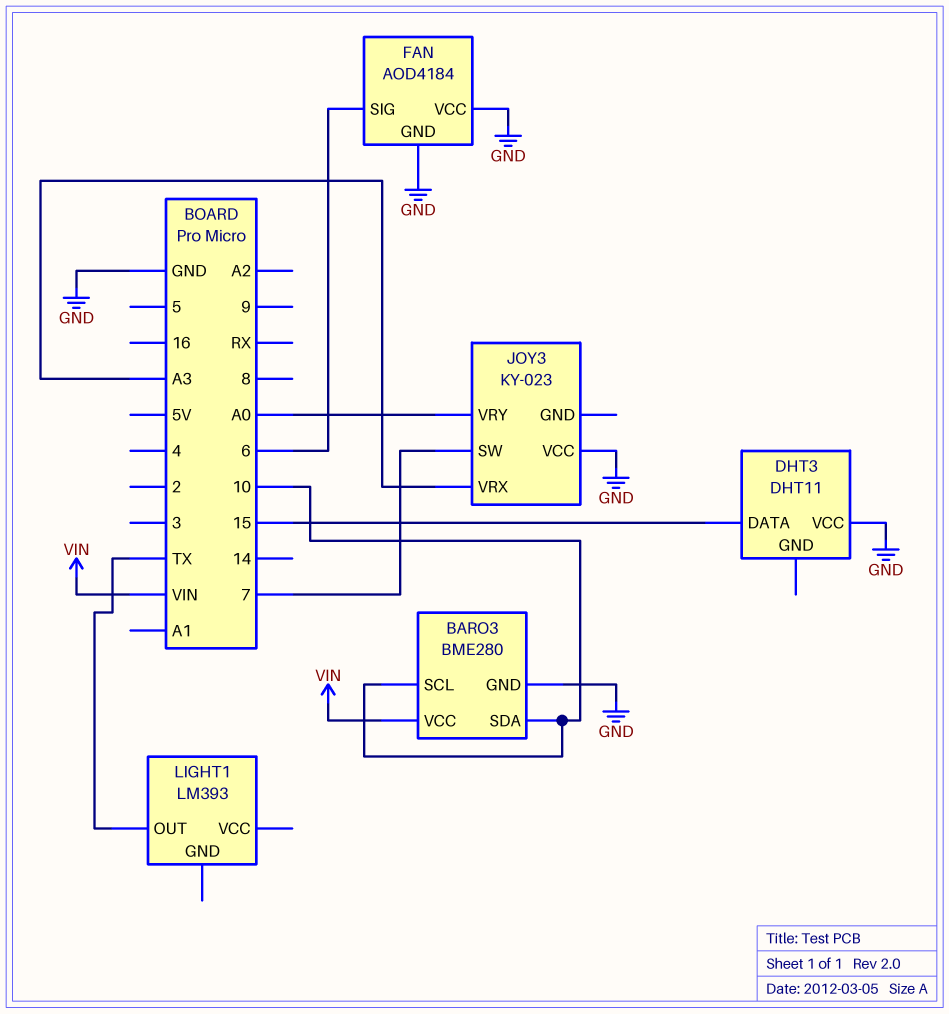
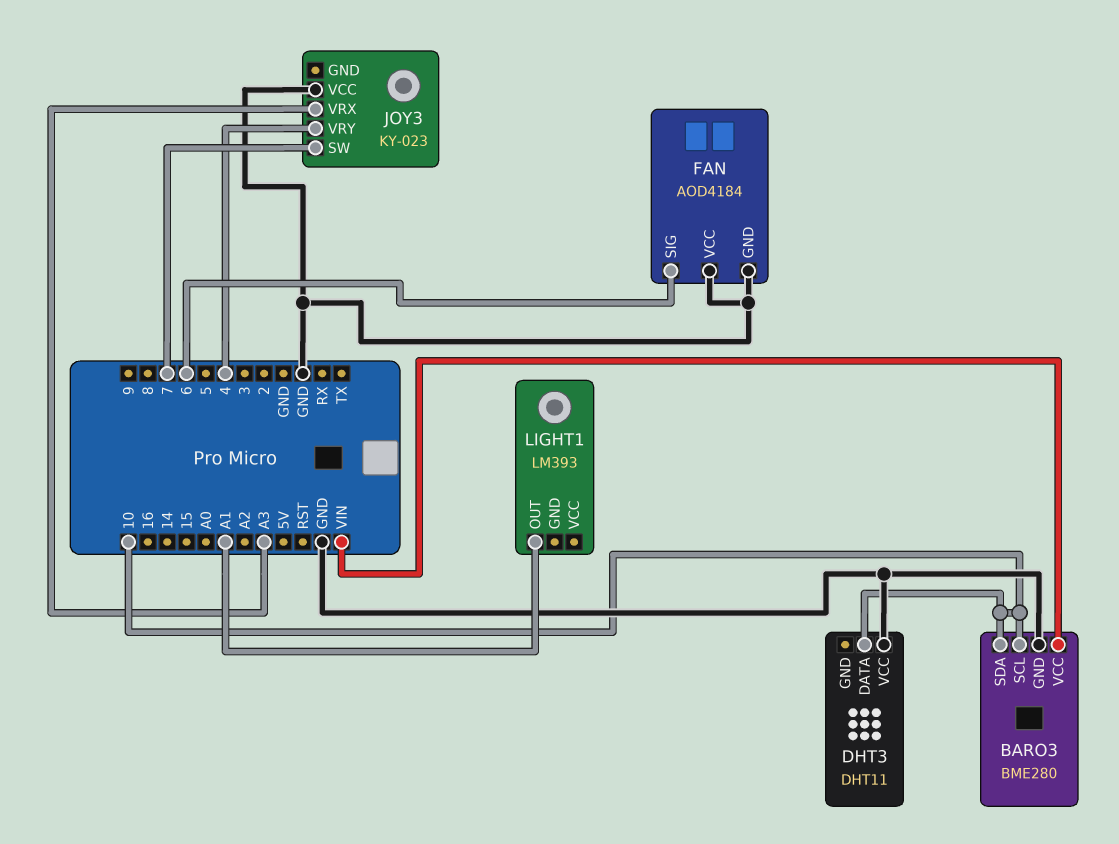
DHT3 pin DATA: 15 -> 10
JOY3 pin VRY: A0 -> 4
LIGHT1 pin OUT: TX -> A1

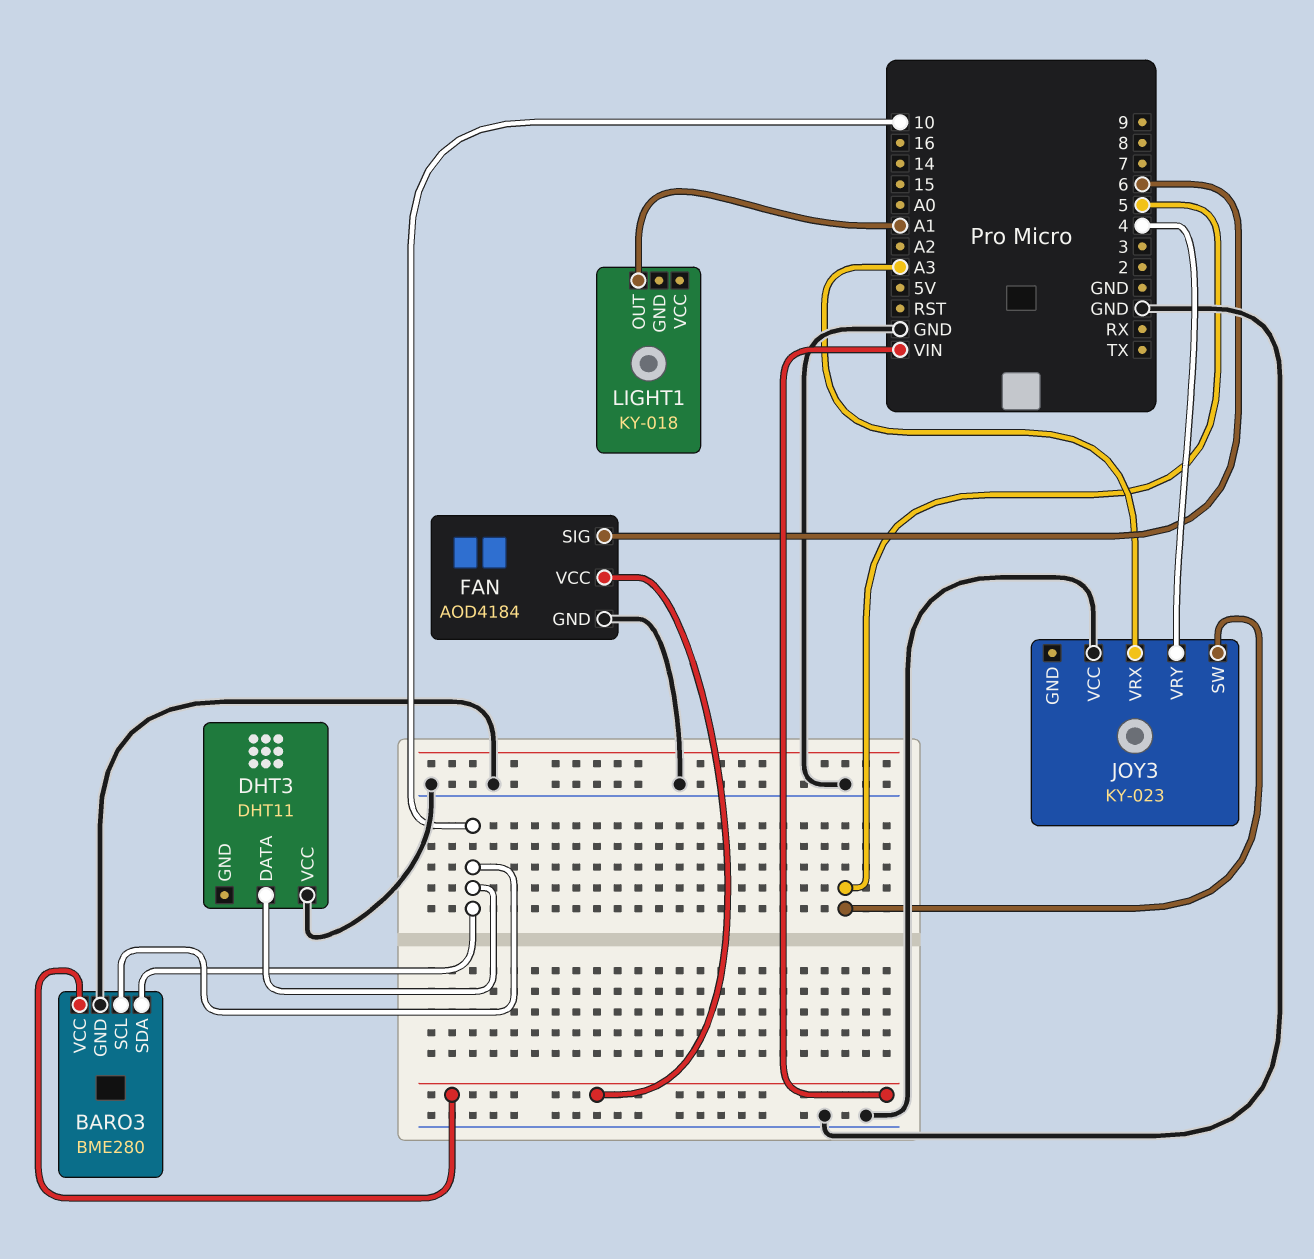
FAN pin VCC: GND -> VIN
JOY3 pin SW: 7 -> 5
LIGHT1: LM393 -> KY-018

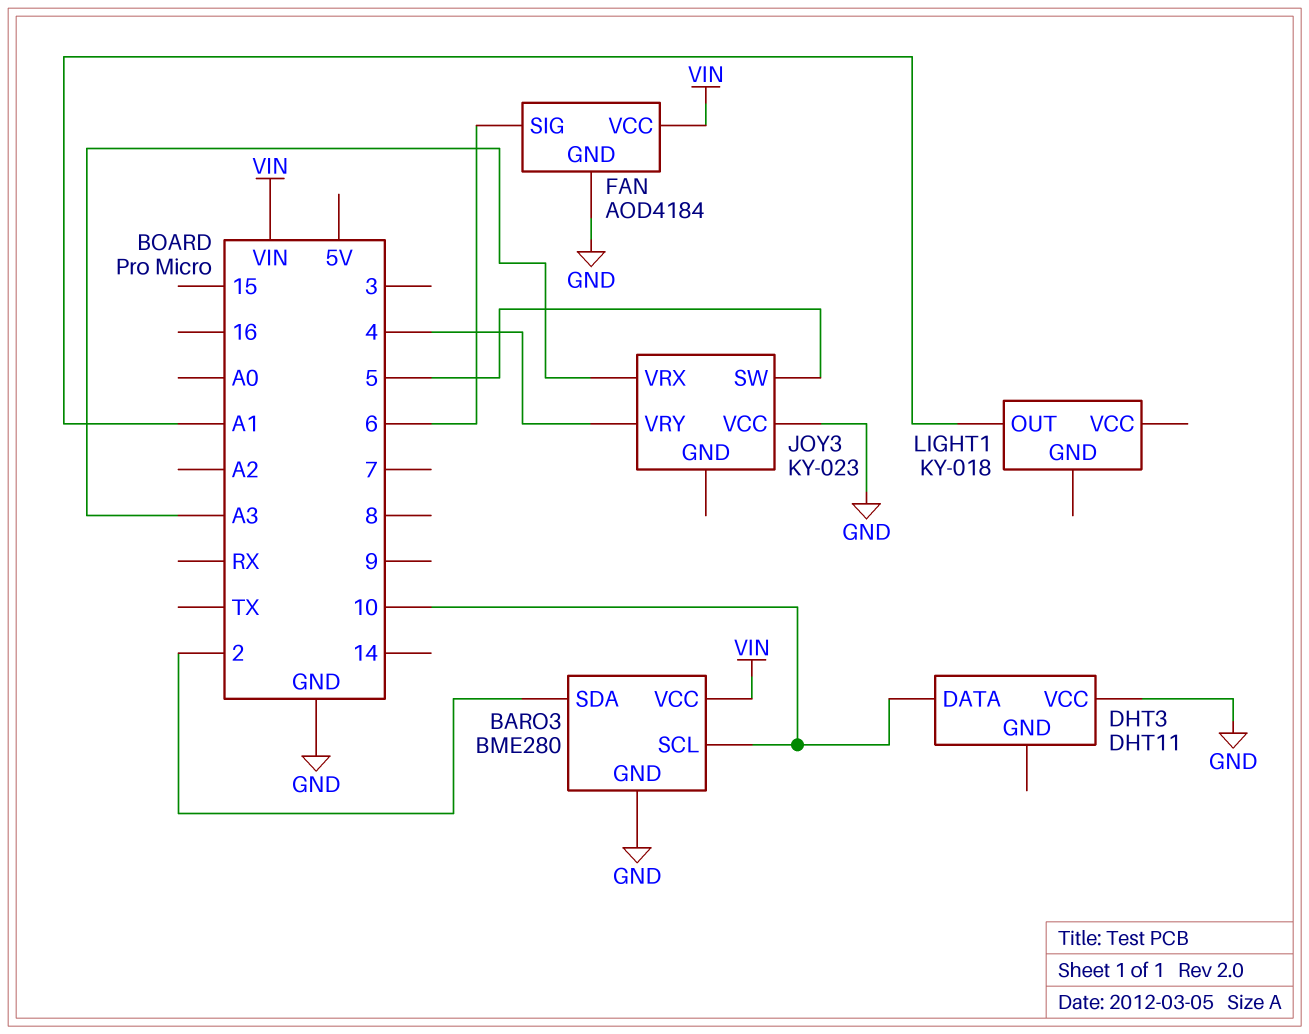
BARO3 pin SDA: 10 -> 2

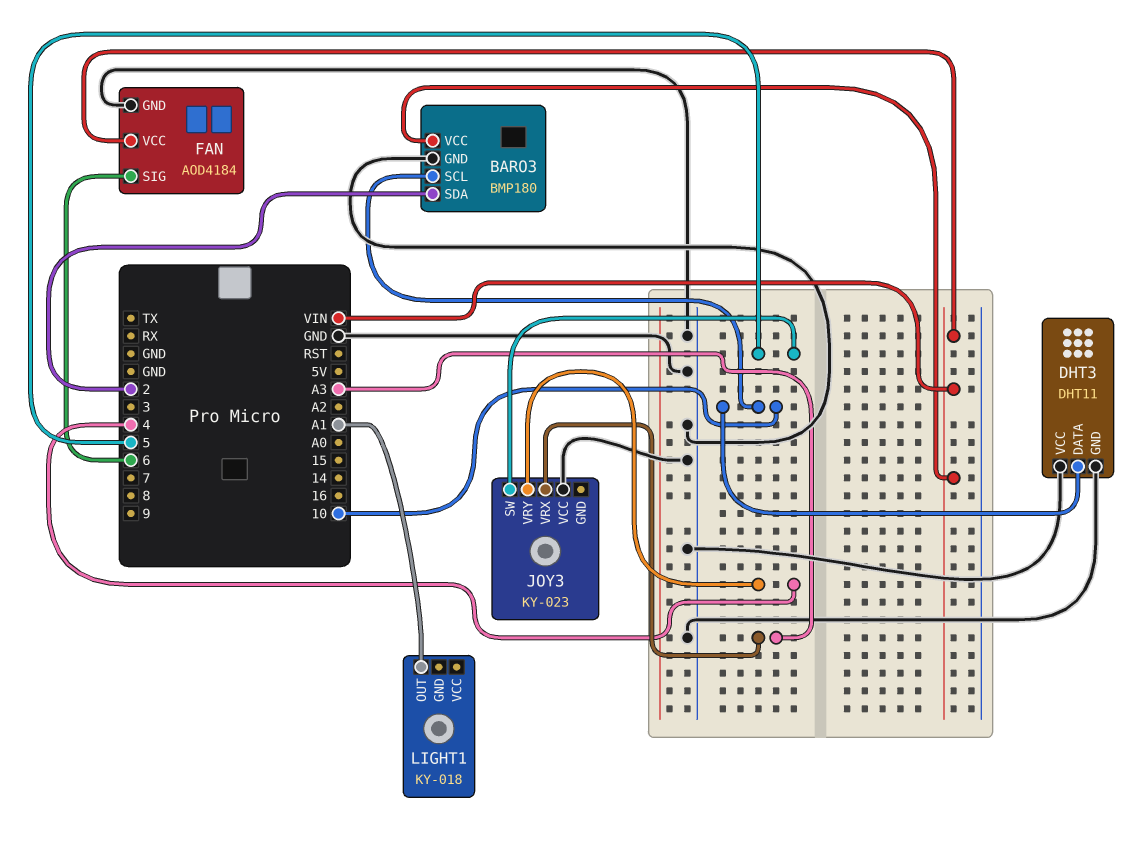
BARO3: BME280 -> BMP180
DHT3 pin GND: none -> GND

